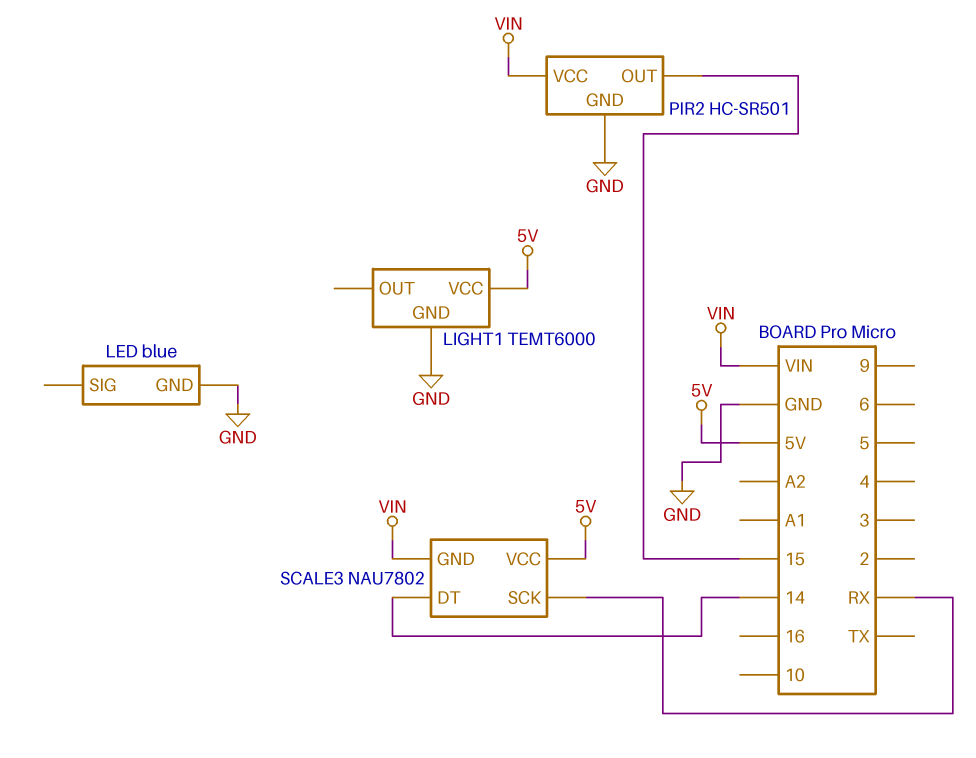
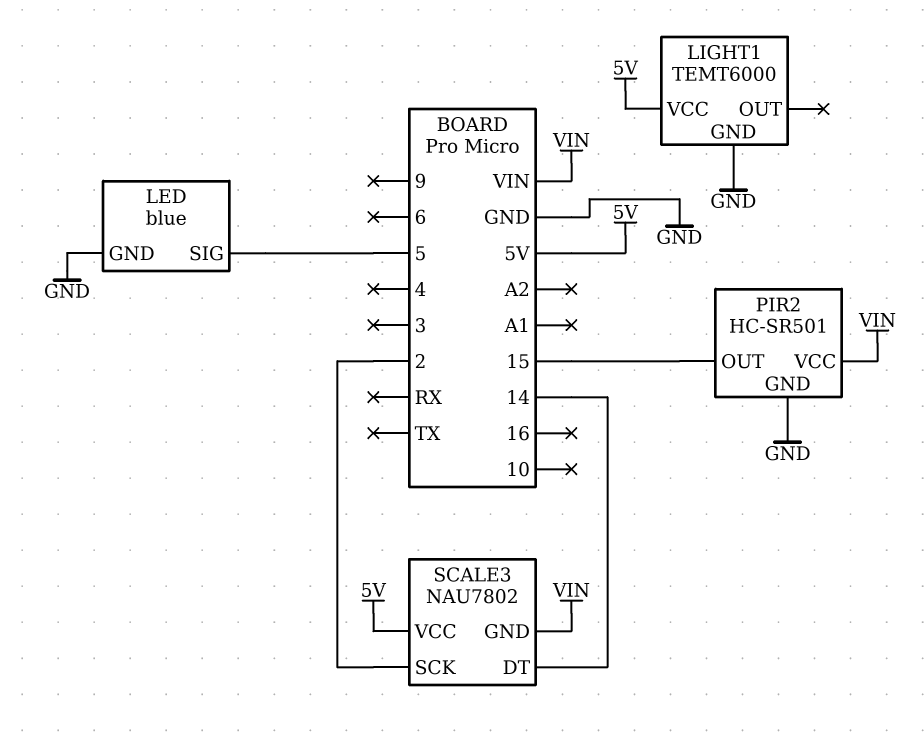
LED pin SIG: none -> 5
SCALE3 pin SCK: RX -> 2

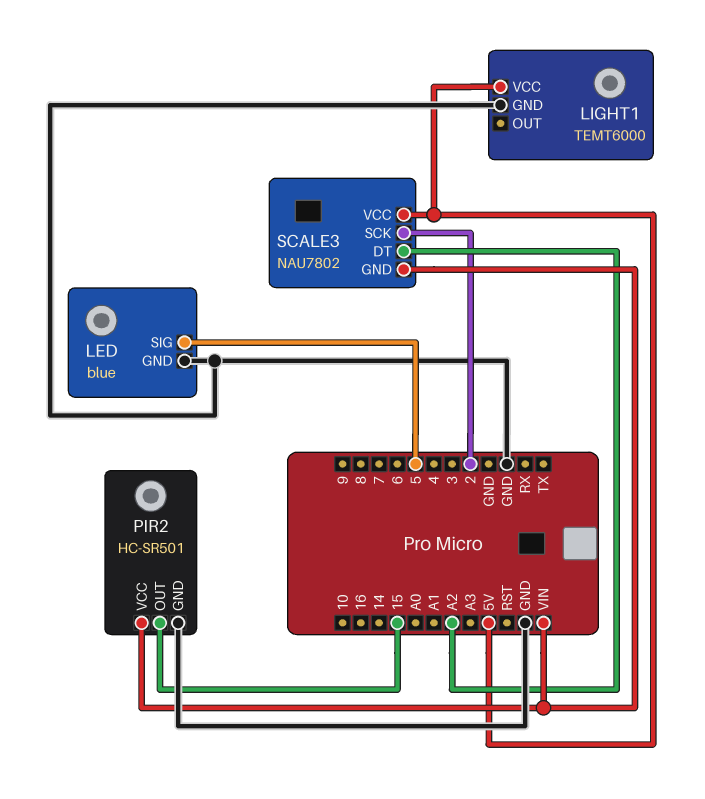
SCALE3 pin DT: 14 -> A2

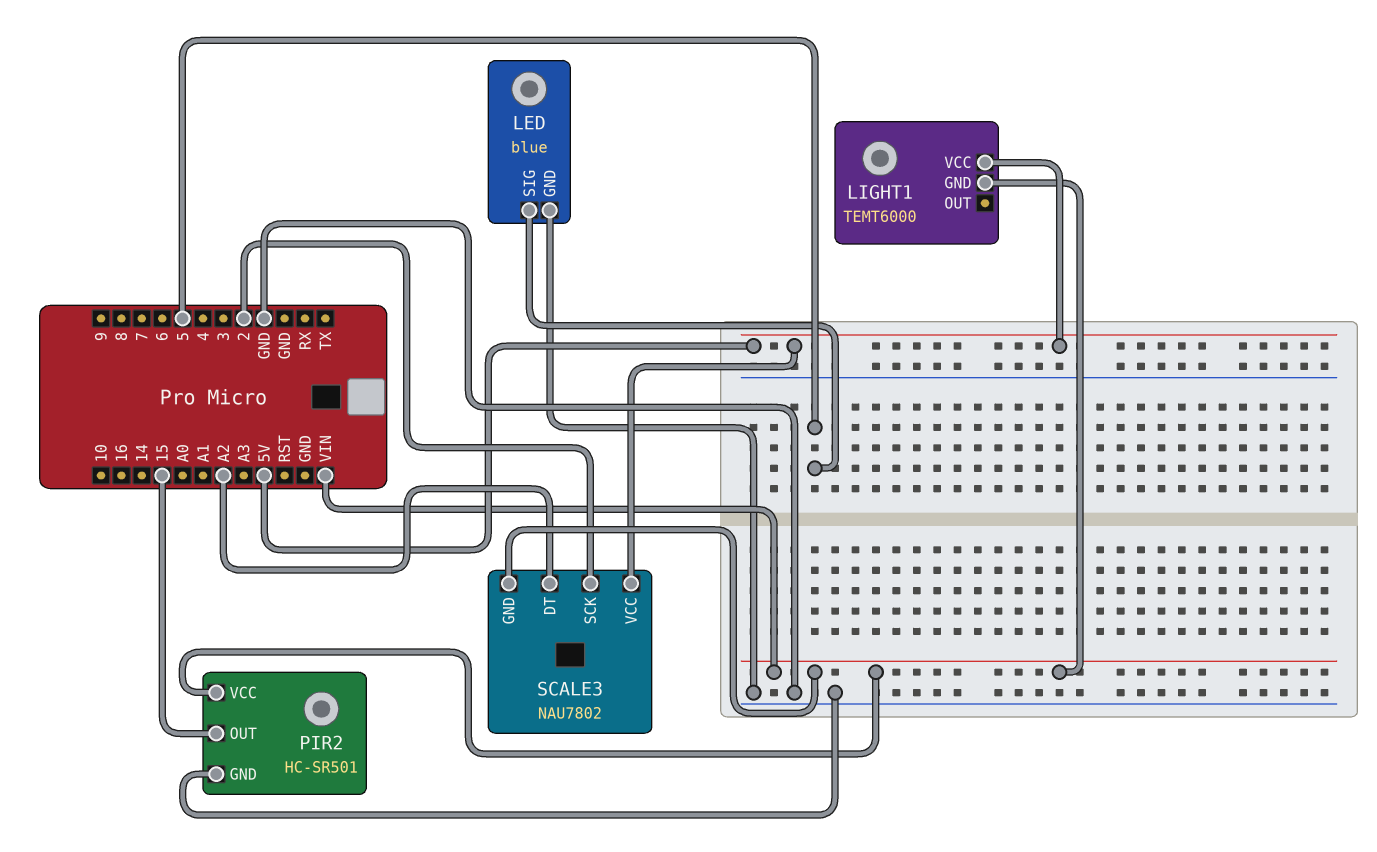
LIGHT1 pin GND: GND -> VIN

